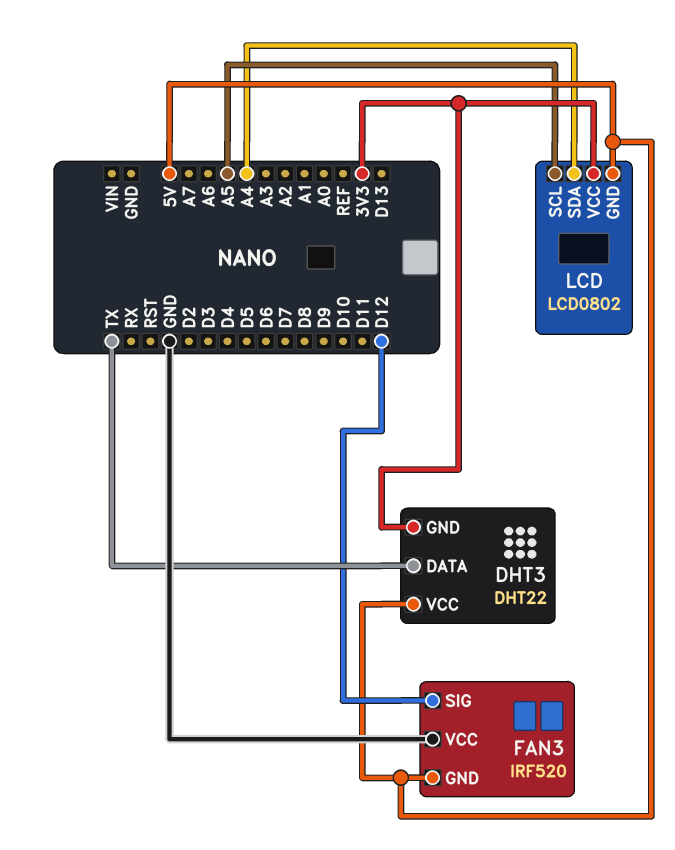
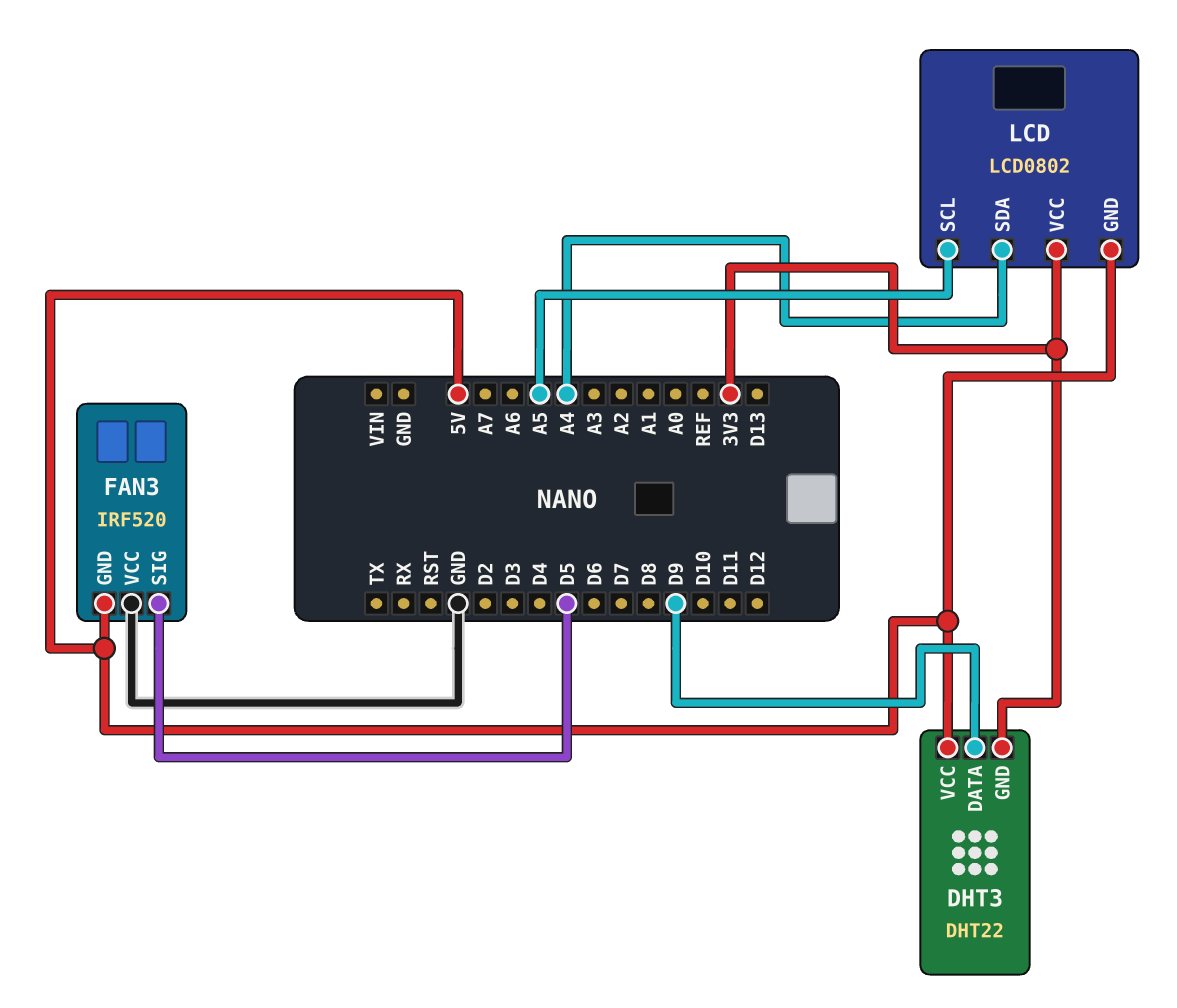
DHT3 pin DATA: TX -> D9
FAN3 pin SIG: D12 -> D5

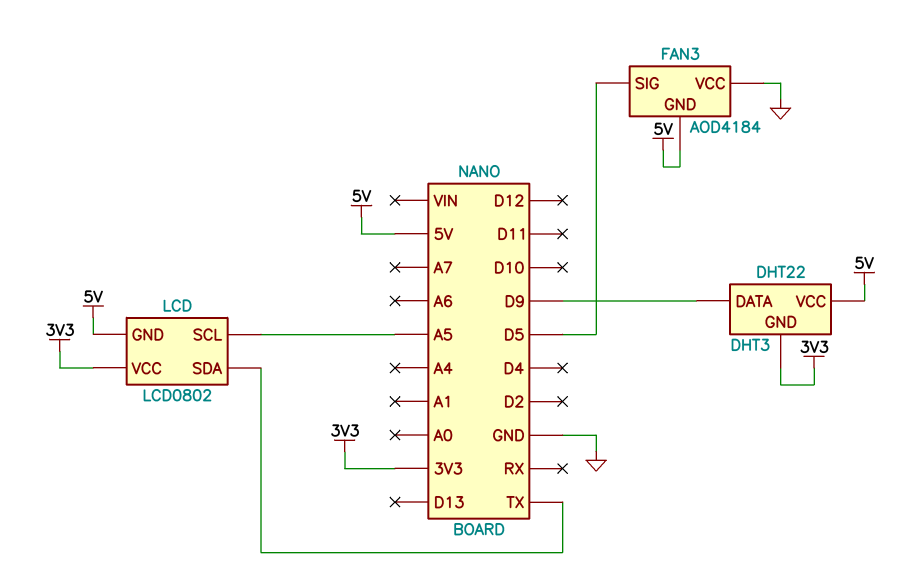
FAN3: IRF520 -> AOD4184
LCD pin SDA: A4 -> TX

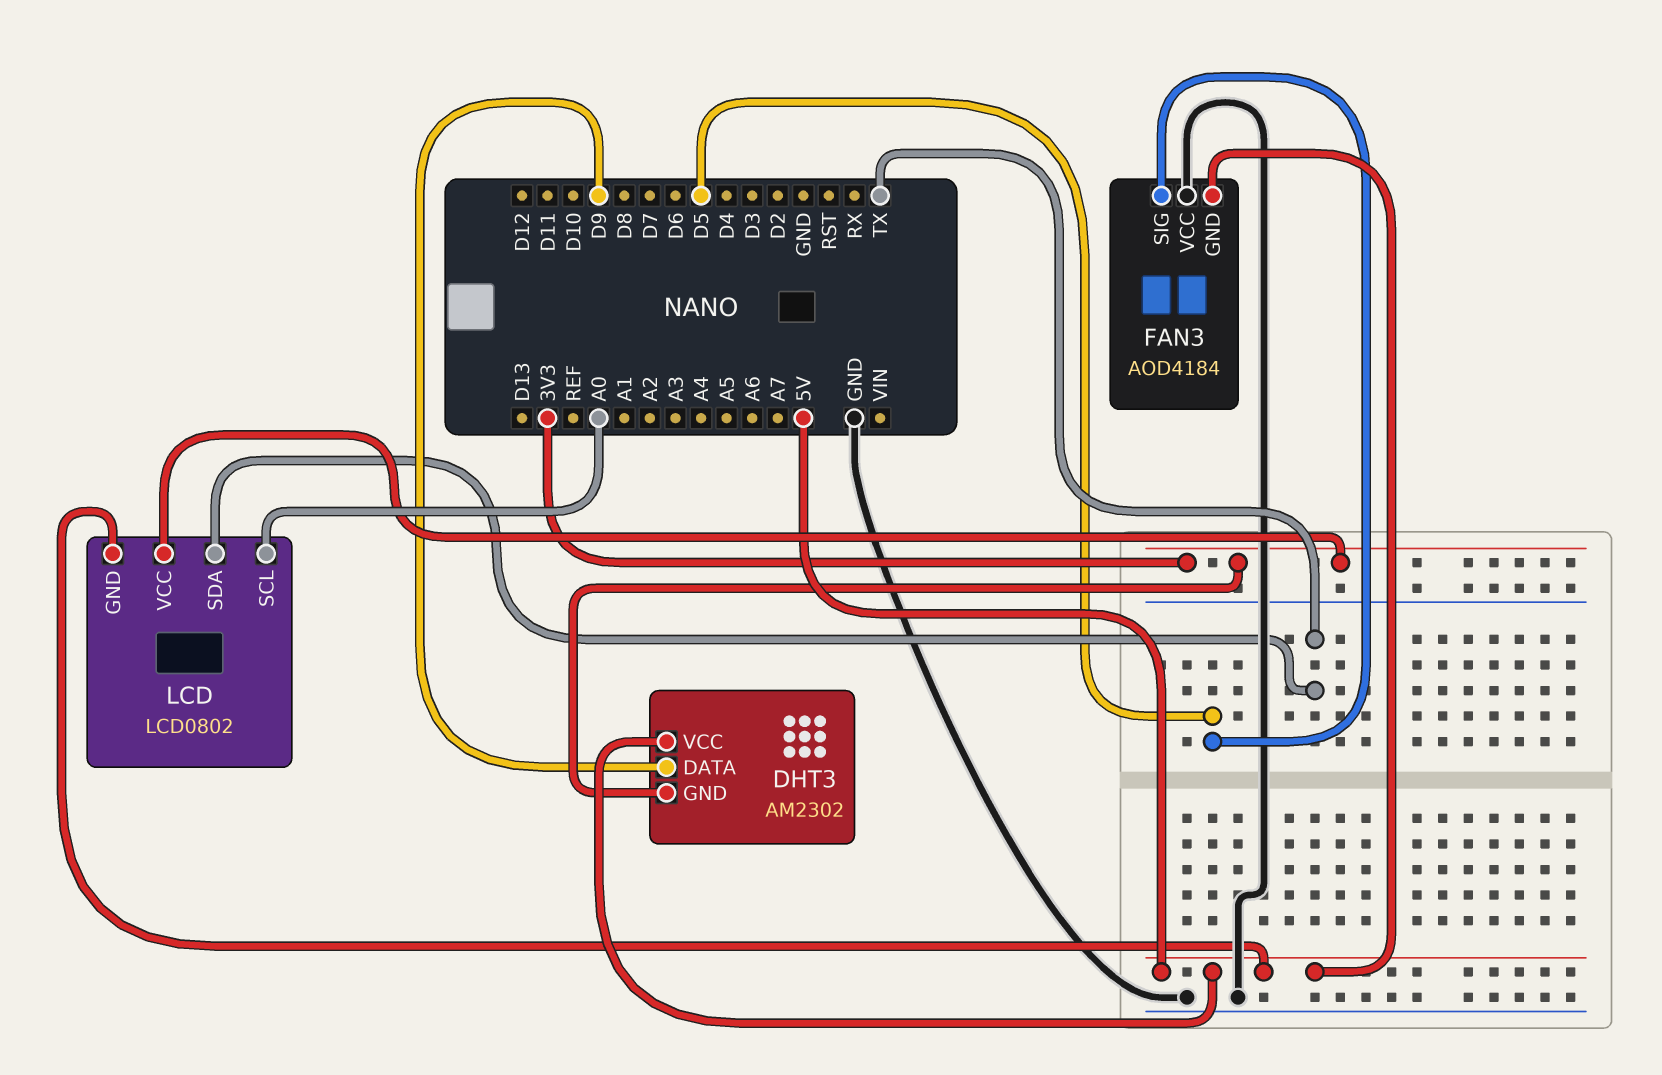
DHT3: DHT22 -> AM2302
LCD pin SCL: A5 -> A0

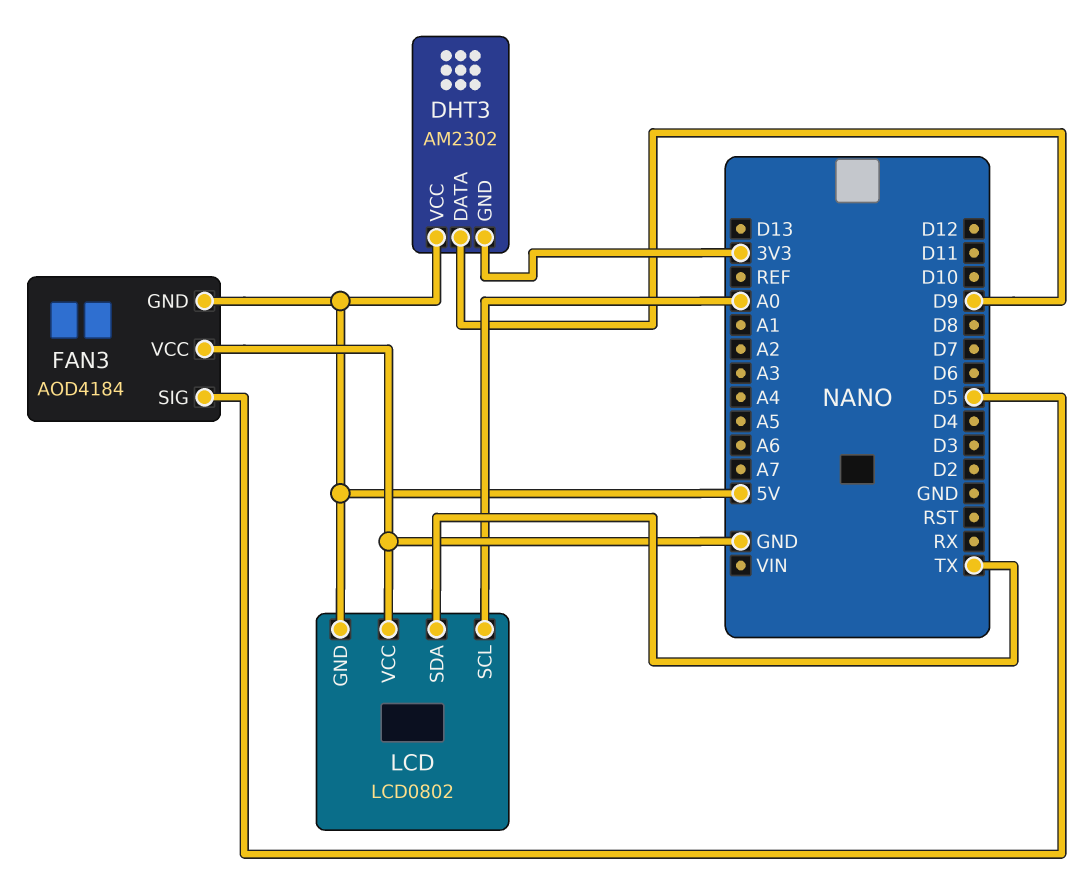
LCD pin VCC: 3V3 -> GND

